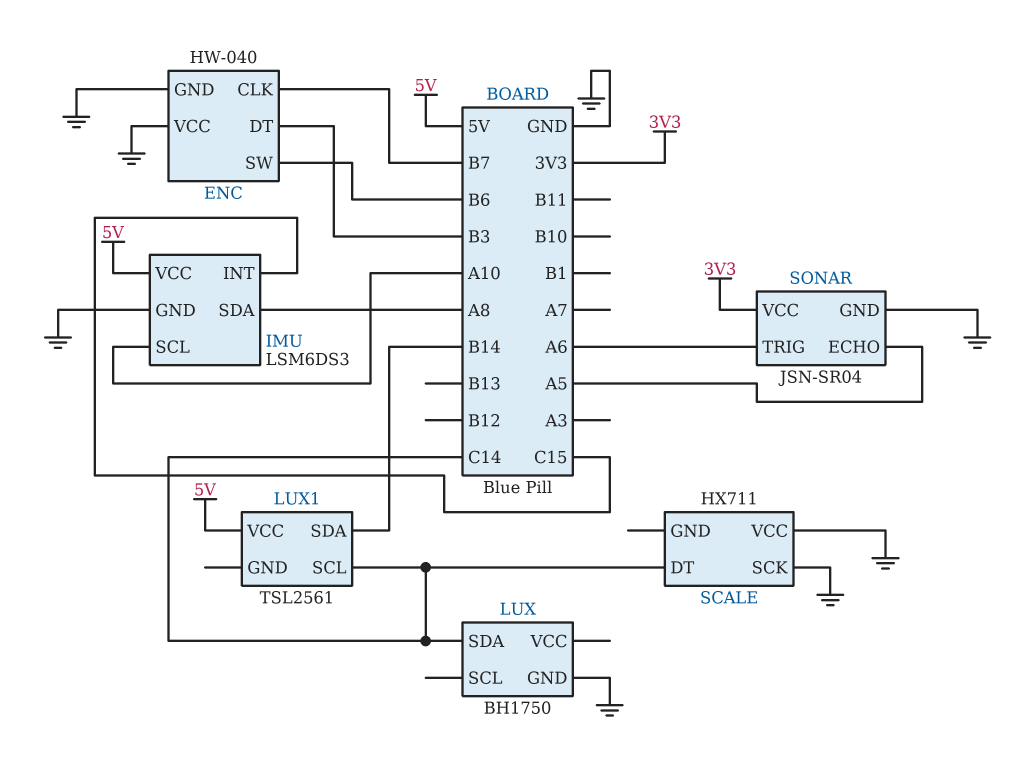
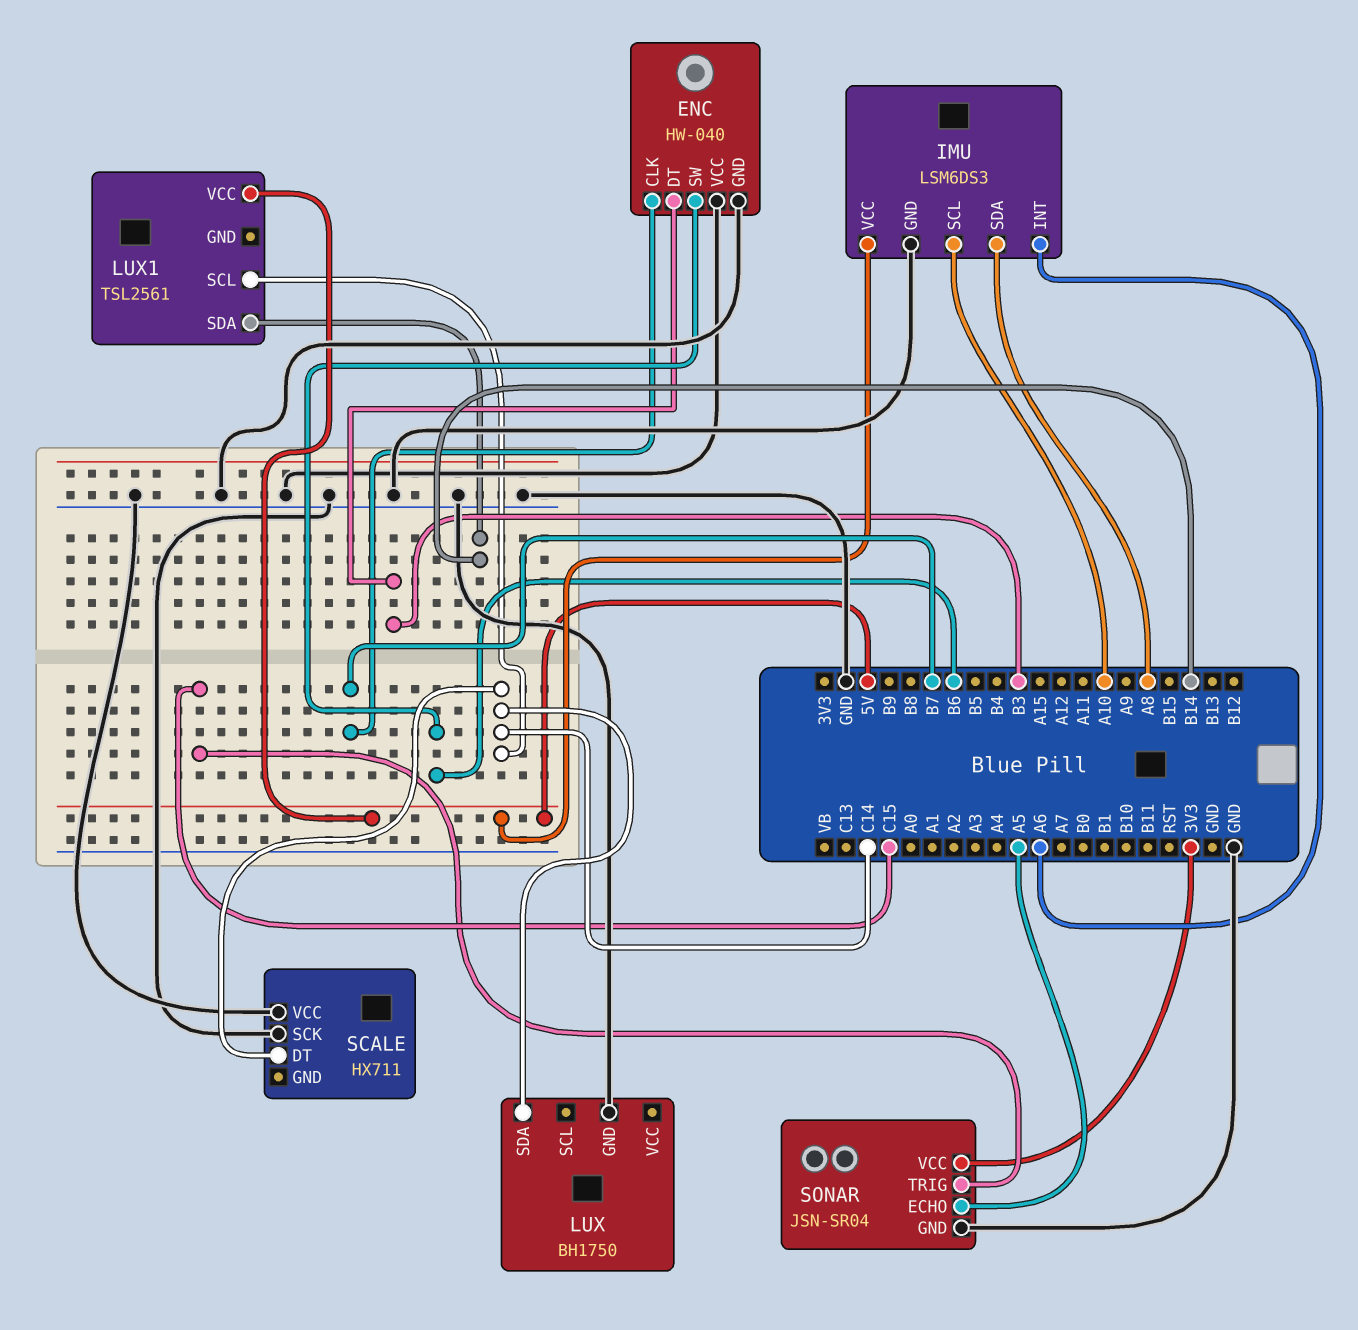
IMU pin INT: C15 -> A6
SONAR pin TRIG: A6 -> C15

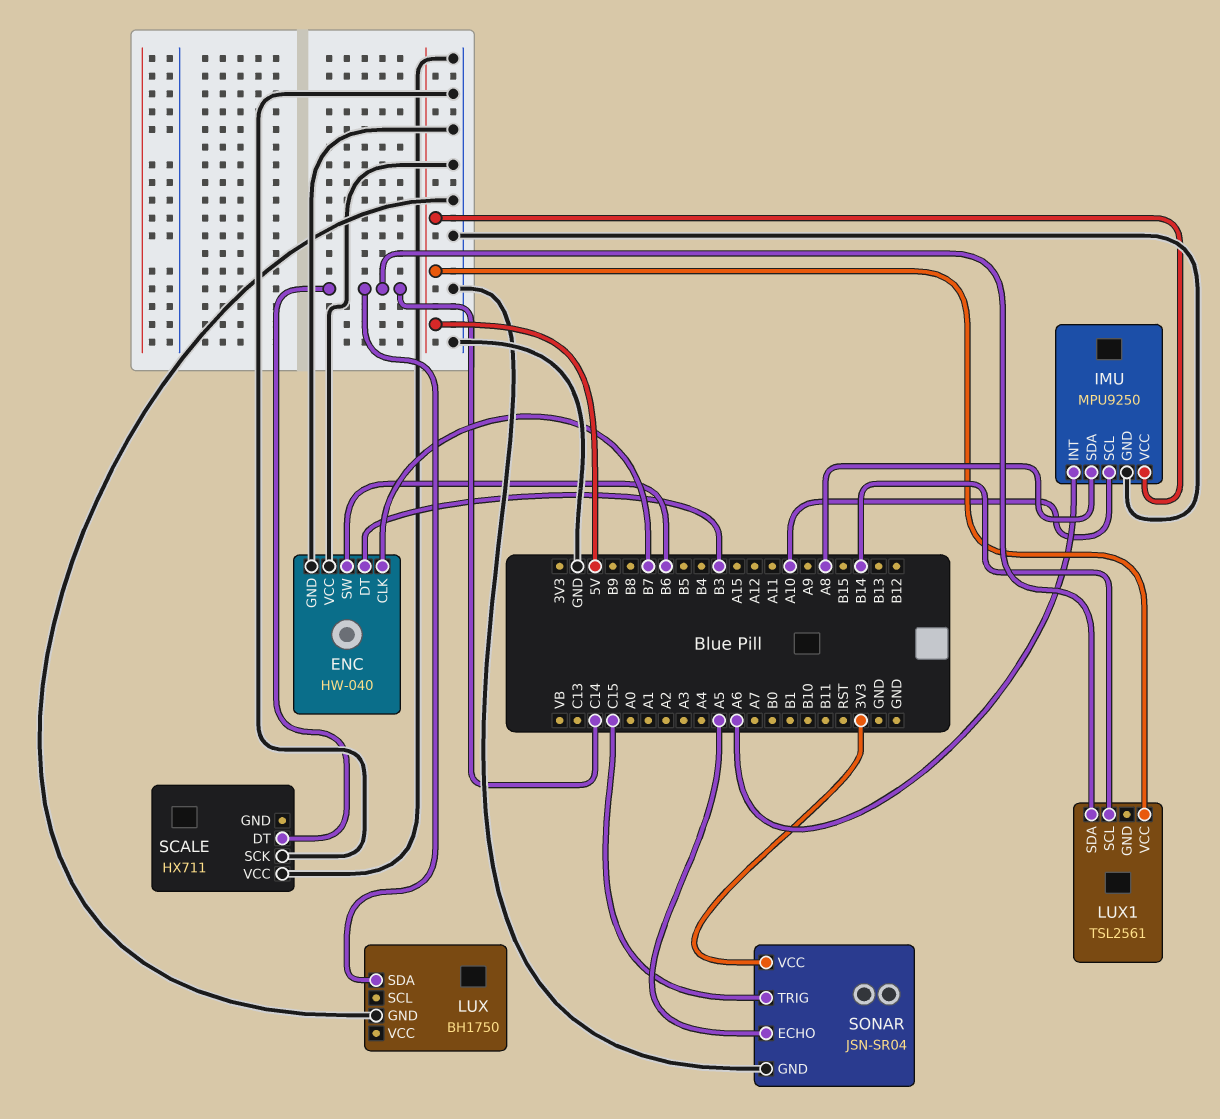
IMU: LSM6DS3 -> MPU9250
LUX1 pin SCL: C14 -> B14
LUX1 pin SDA: B14 -> C14

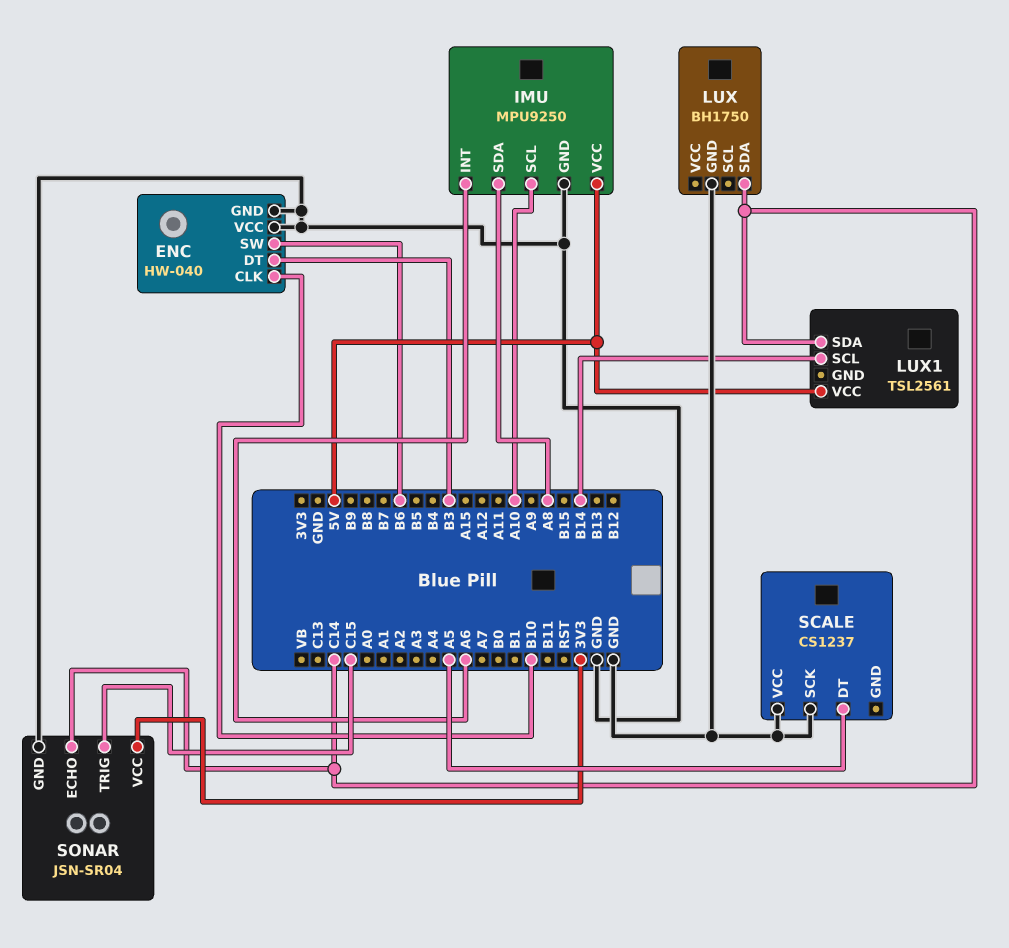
ENC pin CLK: B7 -> B10
SCALE: HX711 -> CS1237
SCALE pin DT: C14 -> A5
SONAR pin ECHO: A5 -> C14

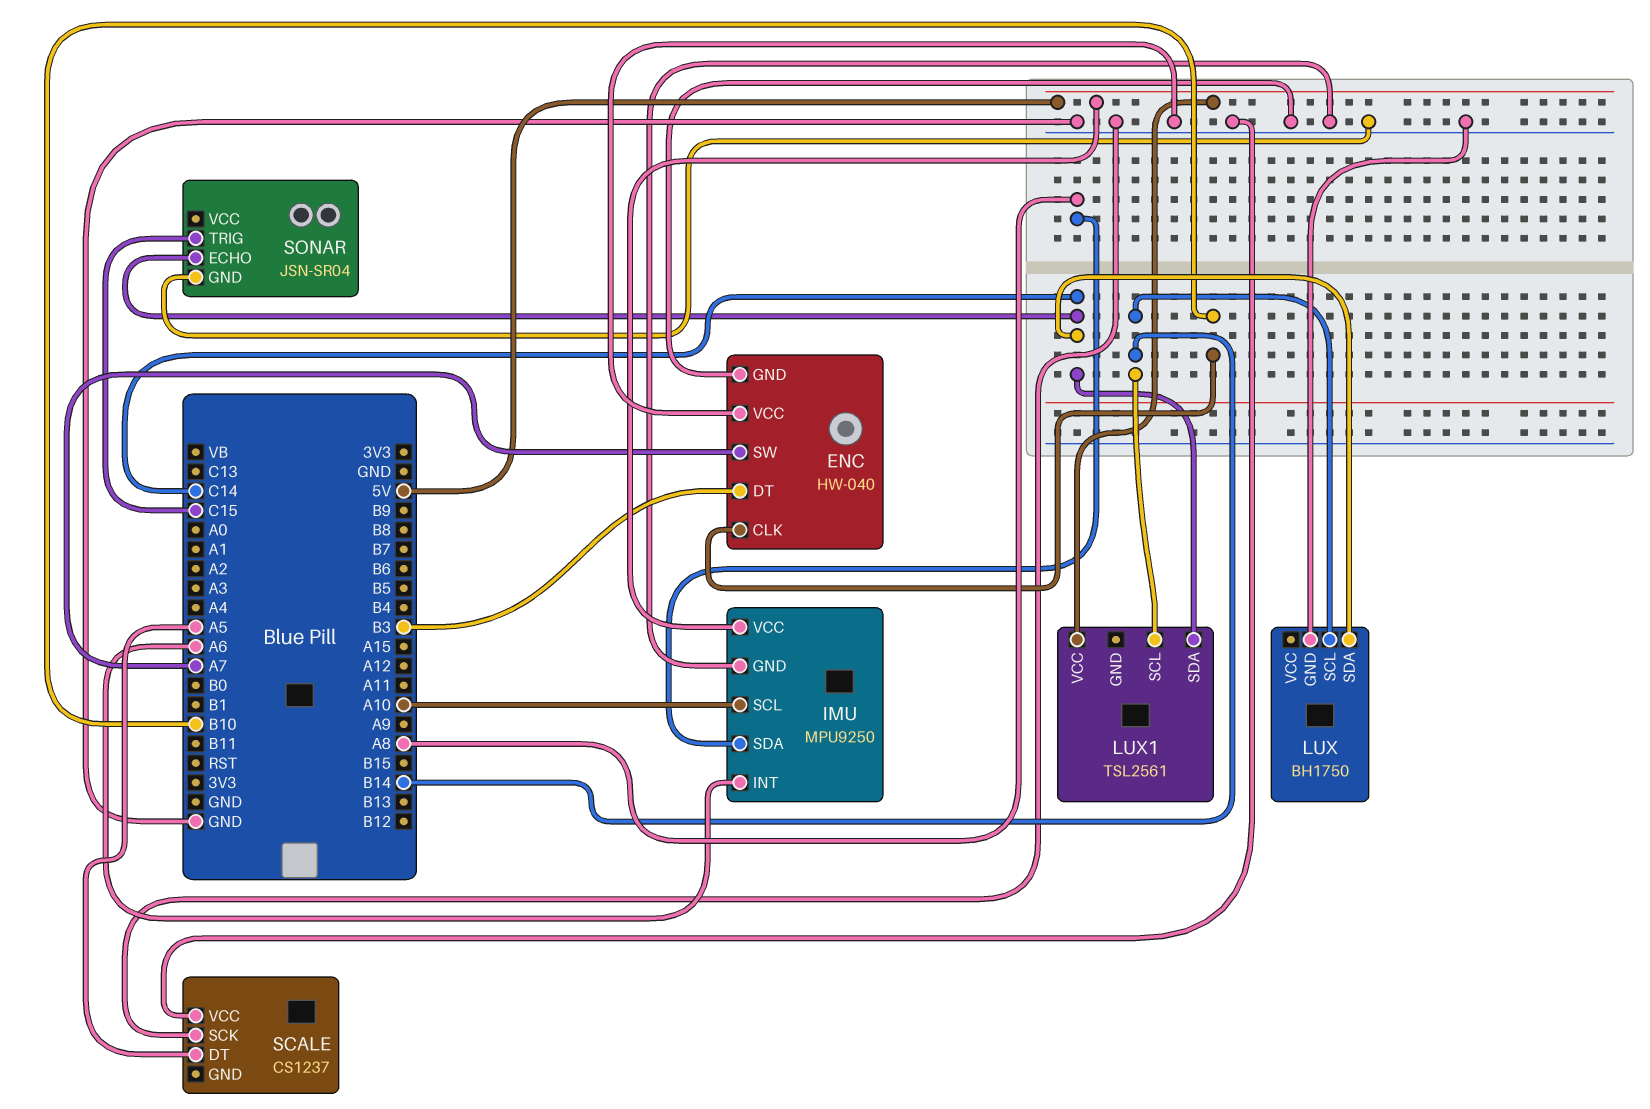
ENC pin SW: B6 -> A7
LUX pin SCL: none -> B14
SONAR pin VCC: 3V3 -> none

